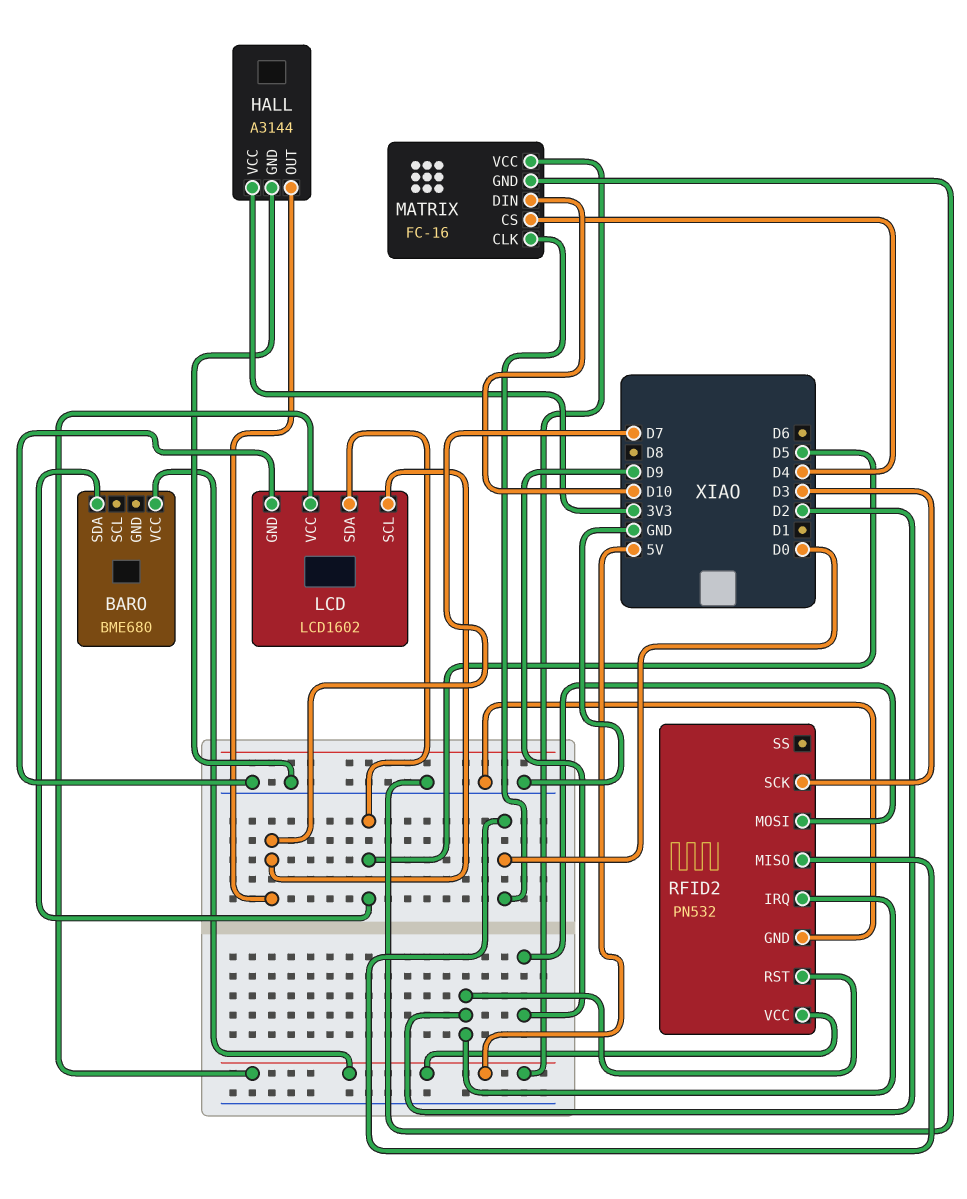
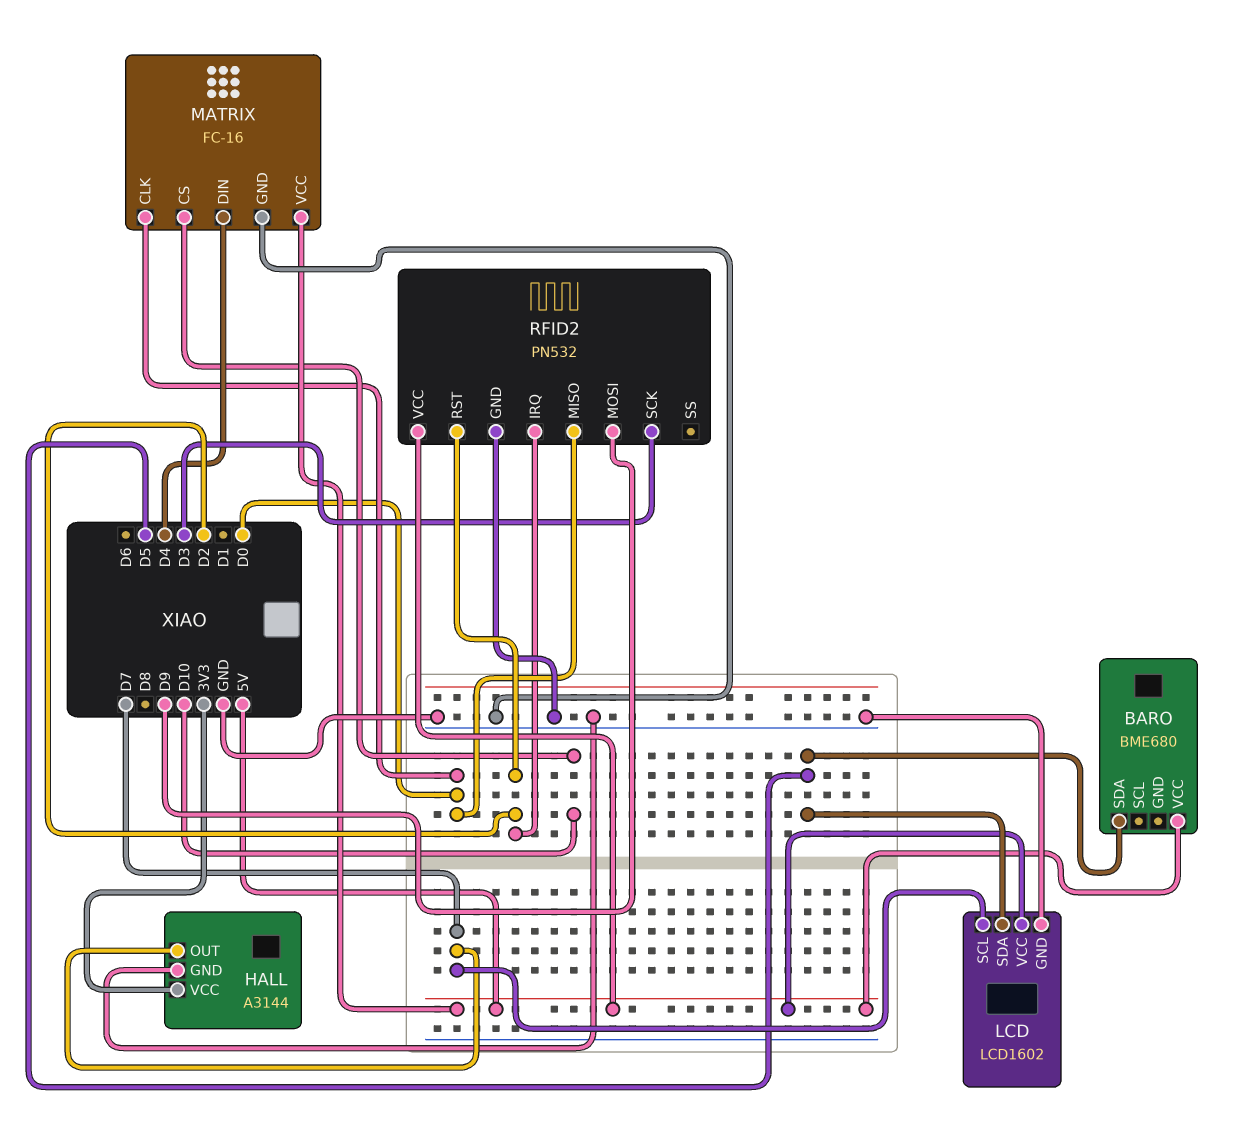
MATRIX pin CS: D4 -> D10
MATRIX pin DIN: D10 -> D4

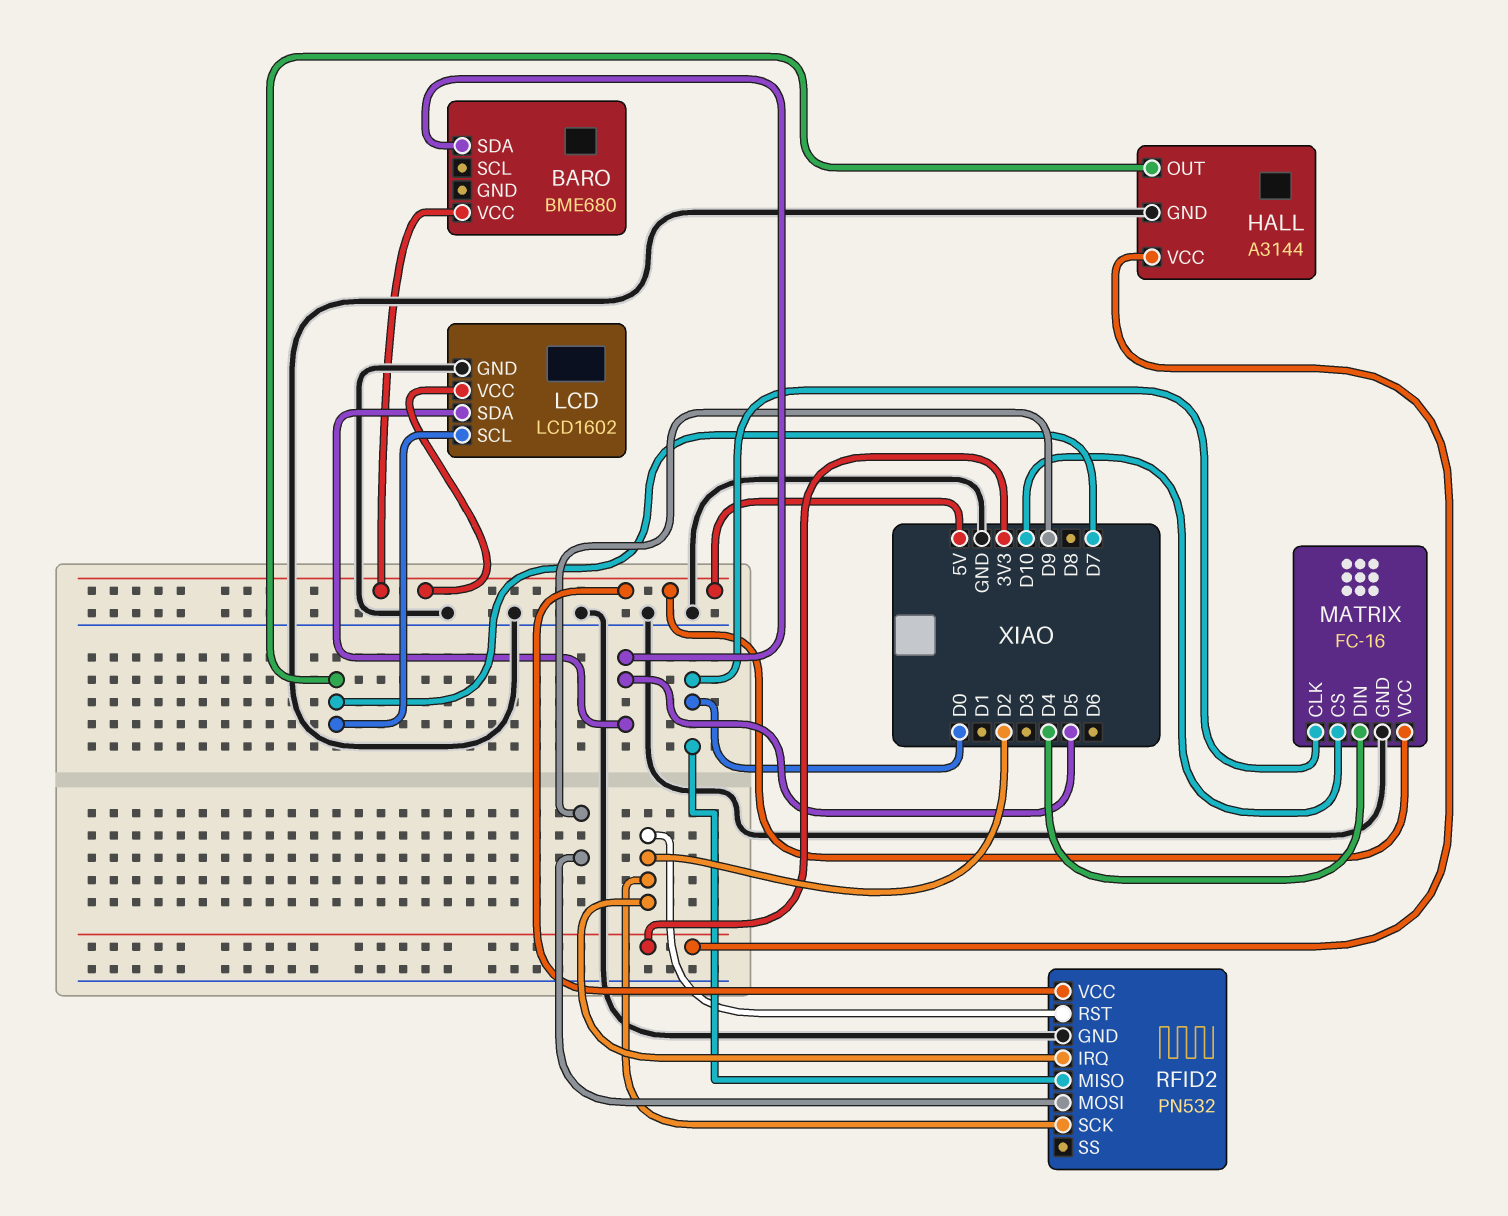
RFID2 pin SCK: D3 -> D2

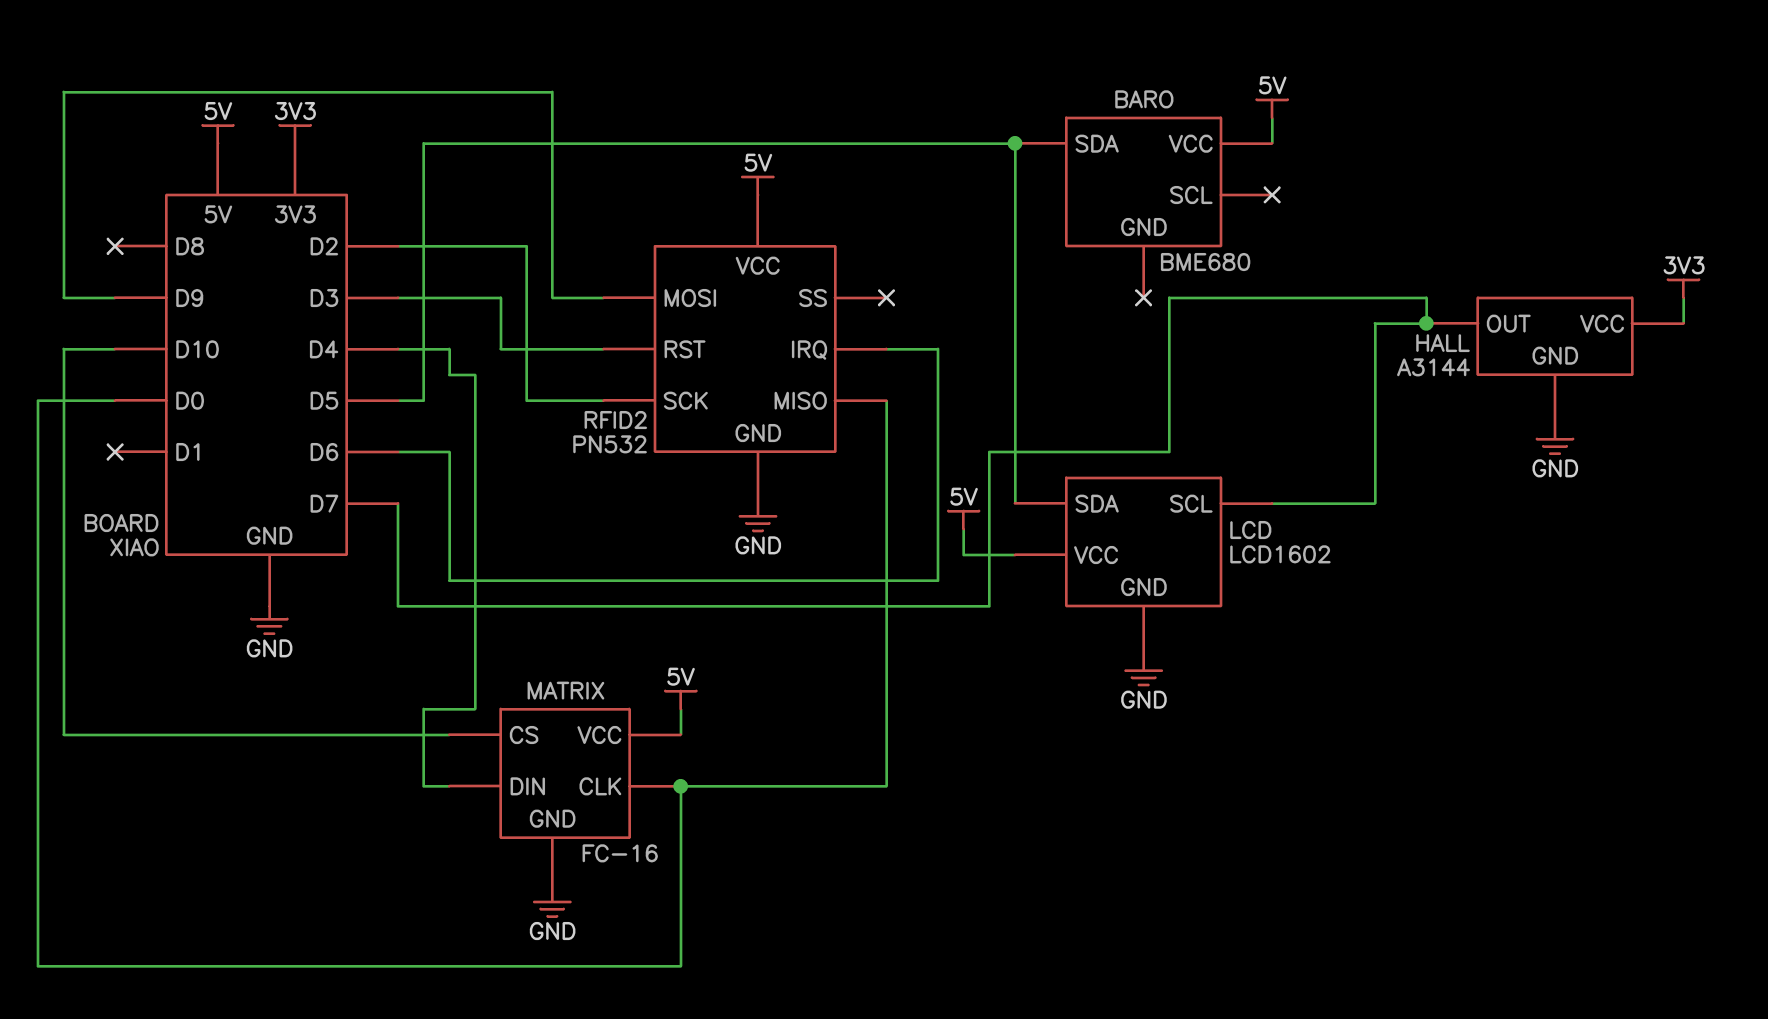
RFID2 pin IRQ: D2 -> D6
RFID2 pin RST: D2 -> D3

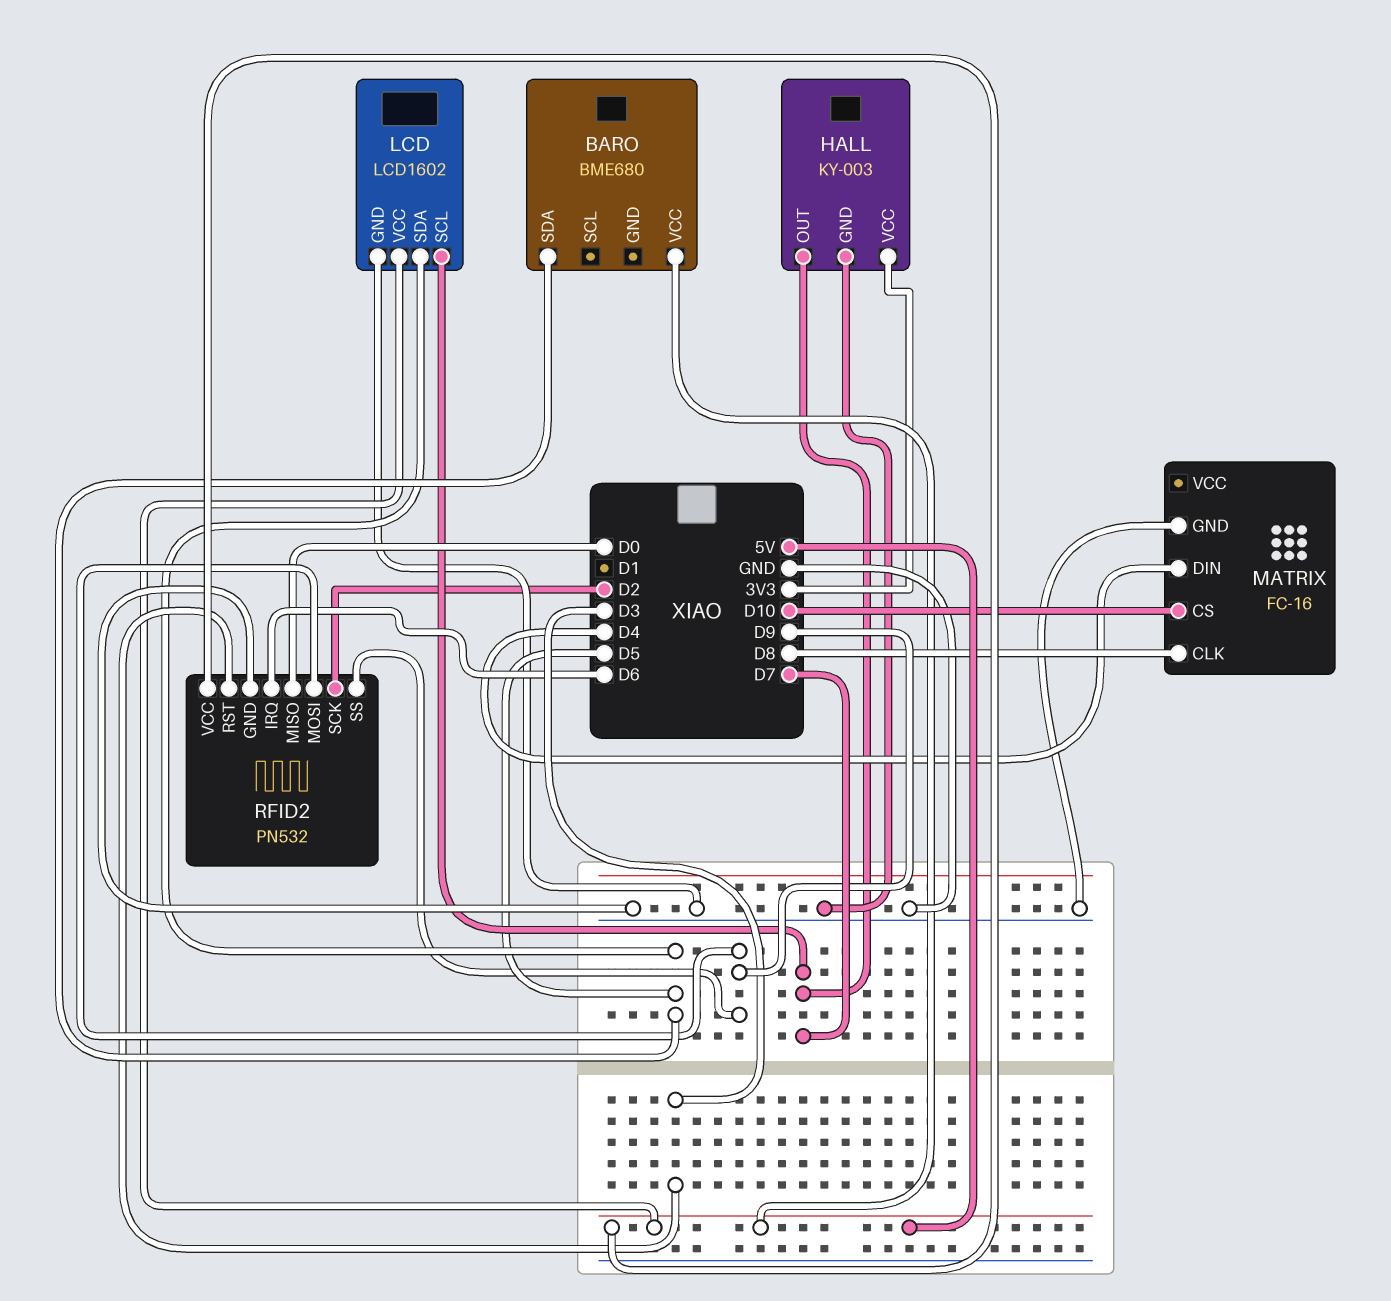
HALL: A3144 -> KY-003
MATRIX pin CLK: D0 -> D8
MATRIX pin VCC: 5V -> none
RFID2 pin SS: none -> D9

